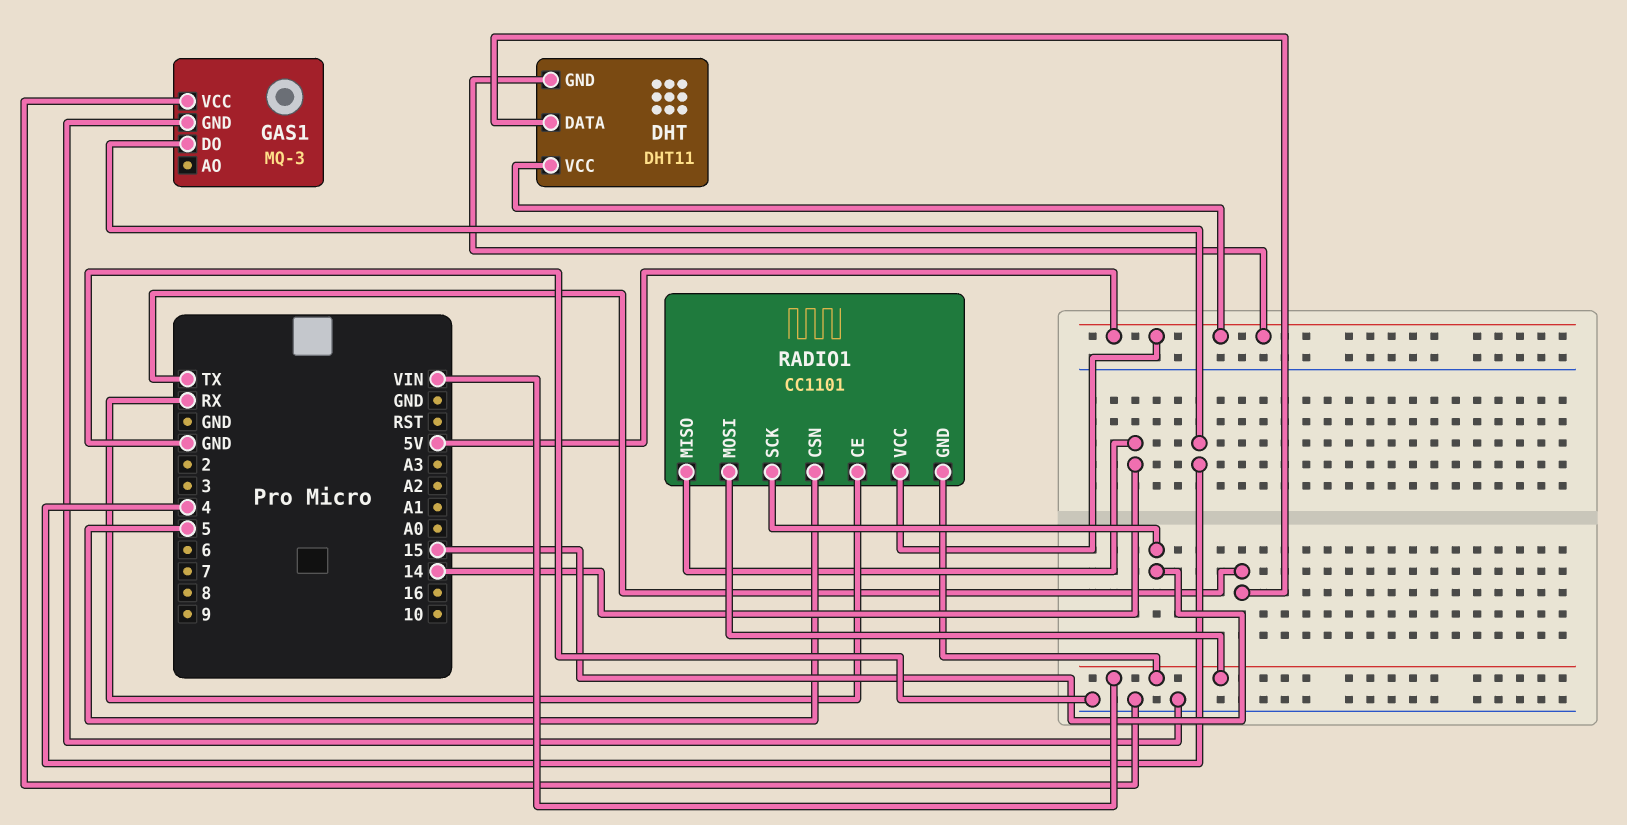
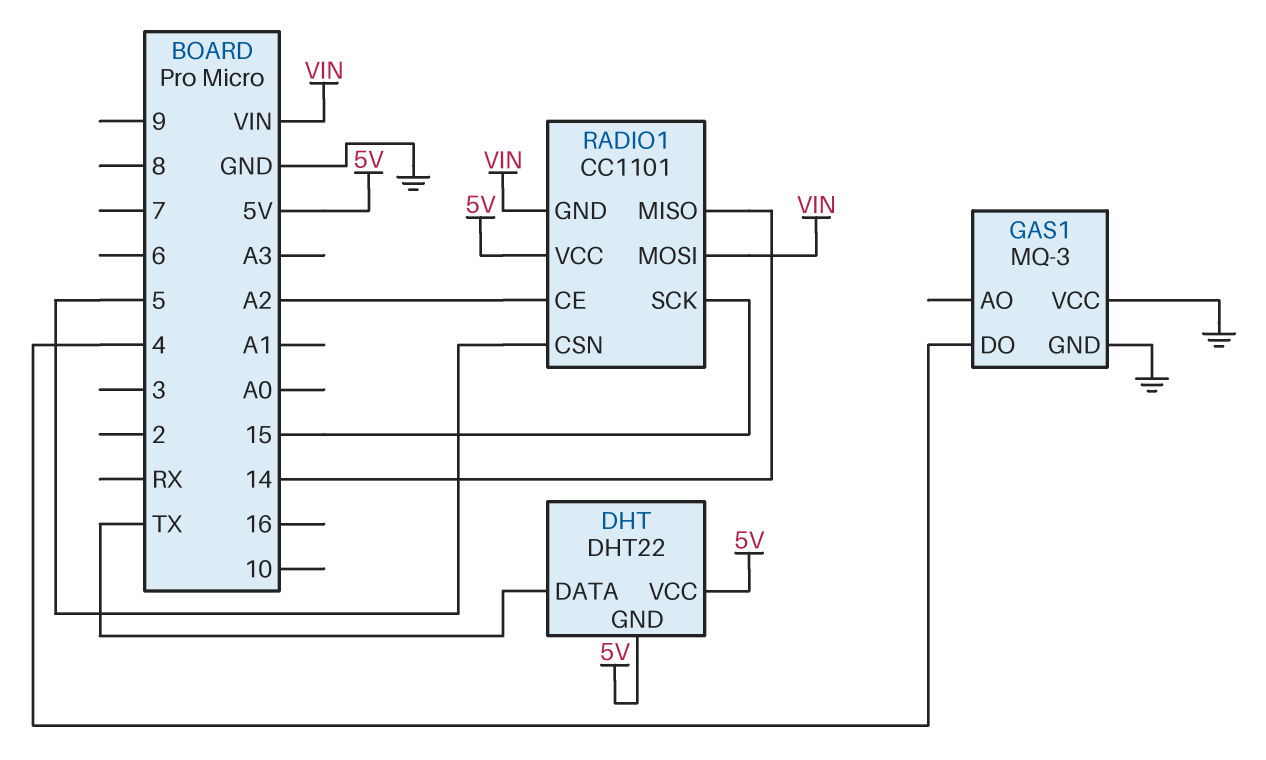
DHT: DHT11 -> DHT22
RADIO1 pin CE: RX -> A2

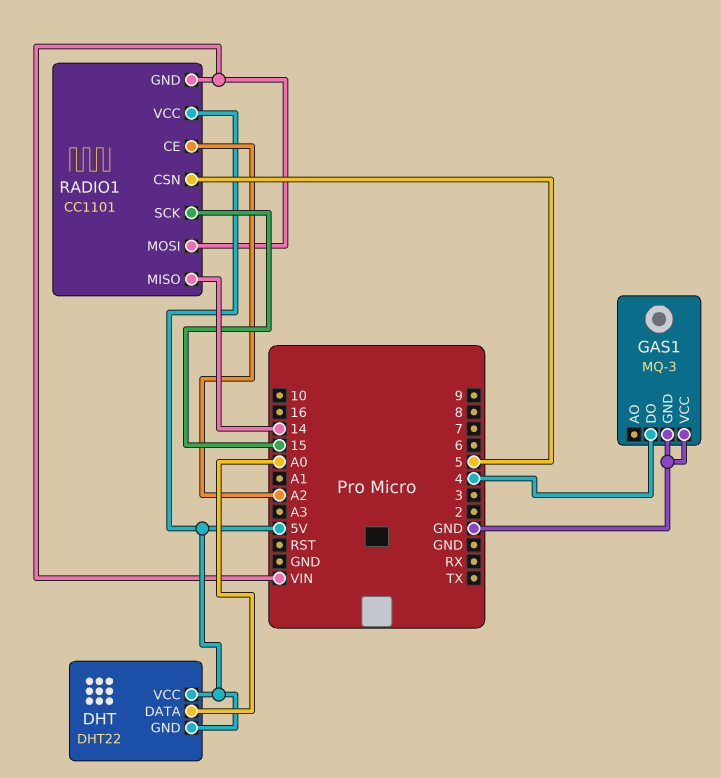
DHT pin DATA: TX -> A0

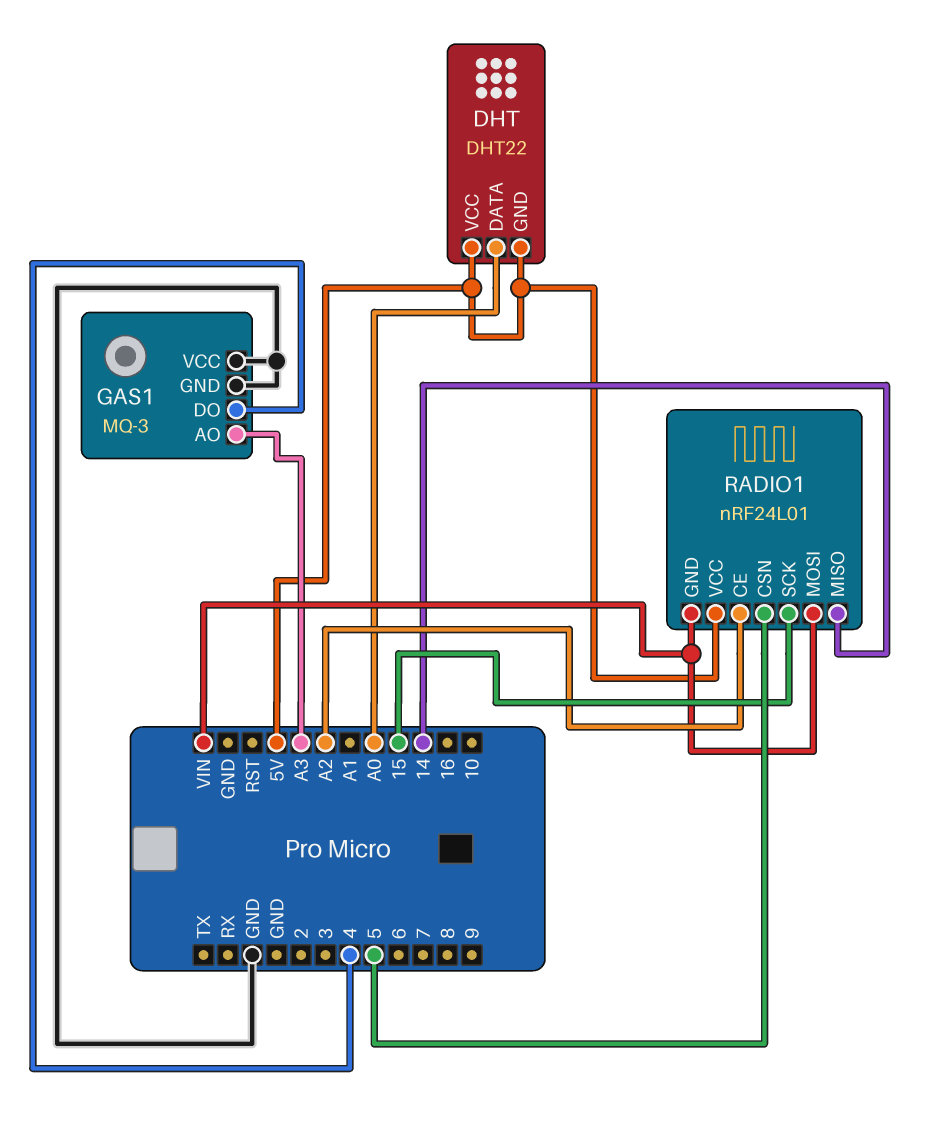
GAS1 pin AO: none -> A3
RADIO1: CC1101 -> nRF24L01

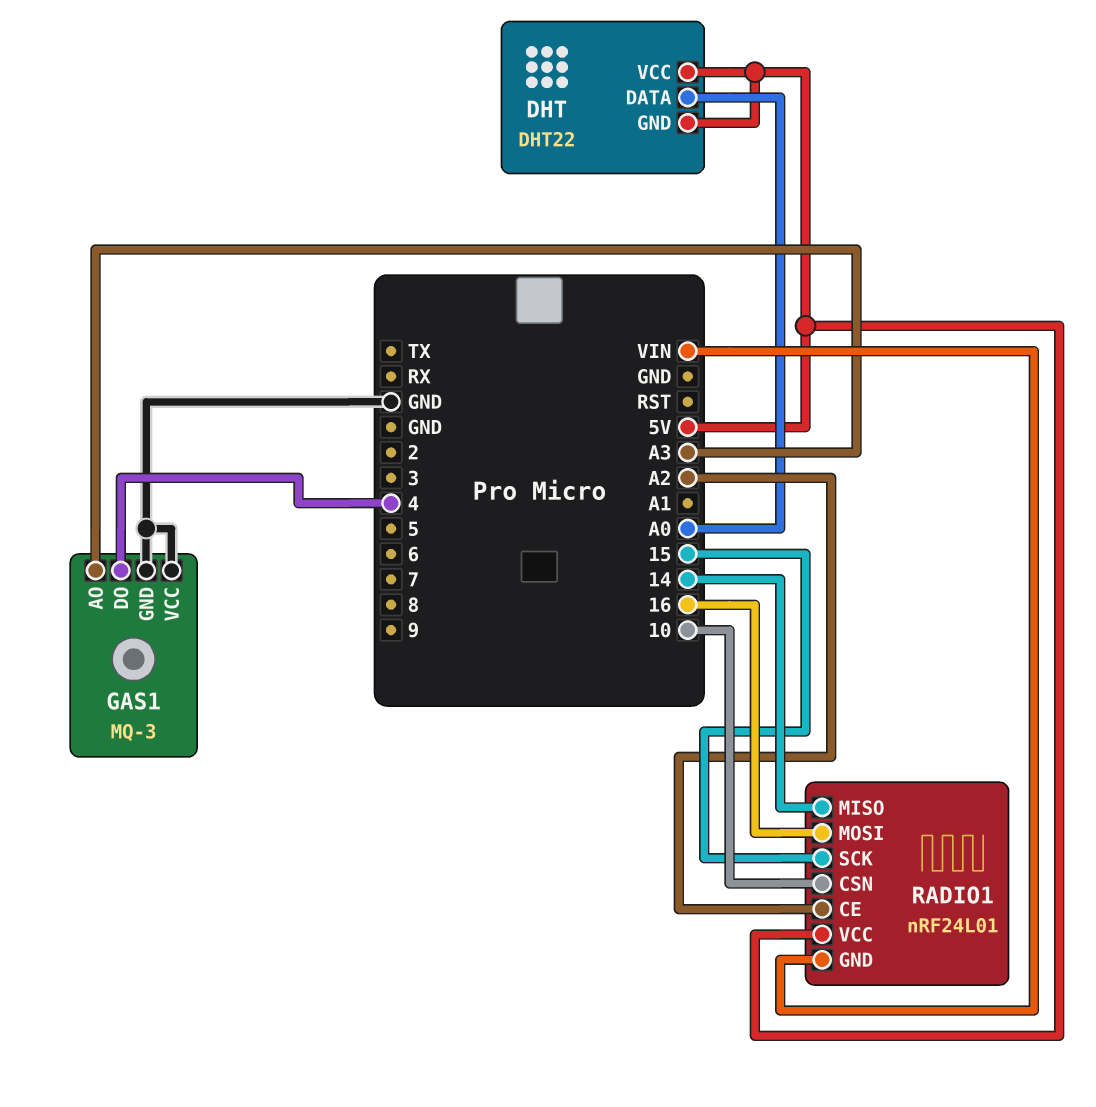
RADIO1 pin CSN: 5 -> 10
RADIO1 pin MOSI: VIN -> 16

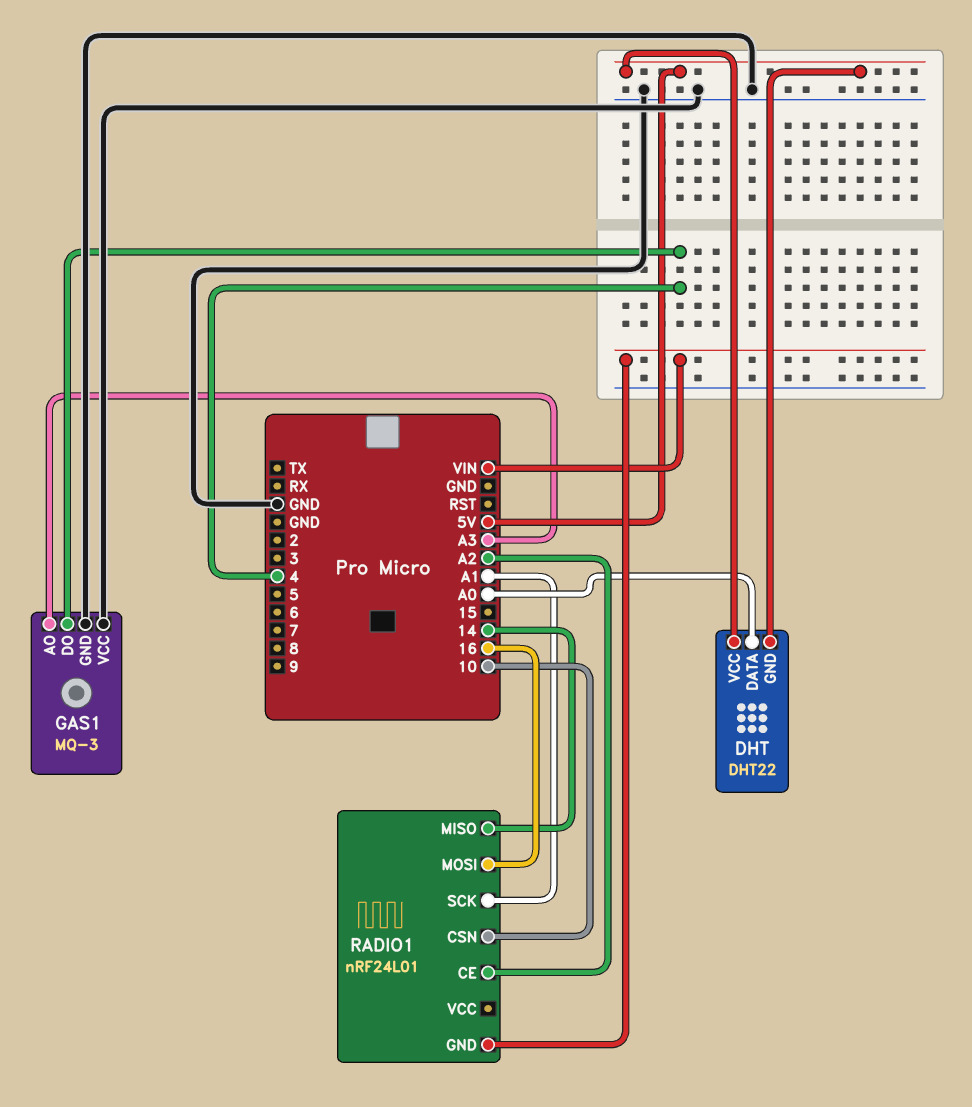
RADIO1 pin SCK: 15 -> A1
RADIO1 pin VCC: 5V -> none

